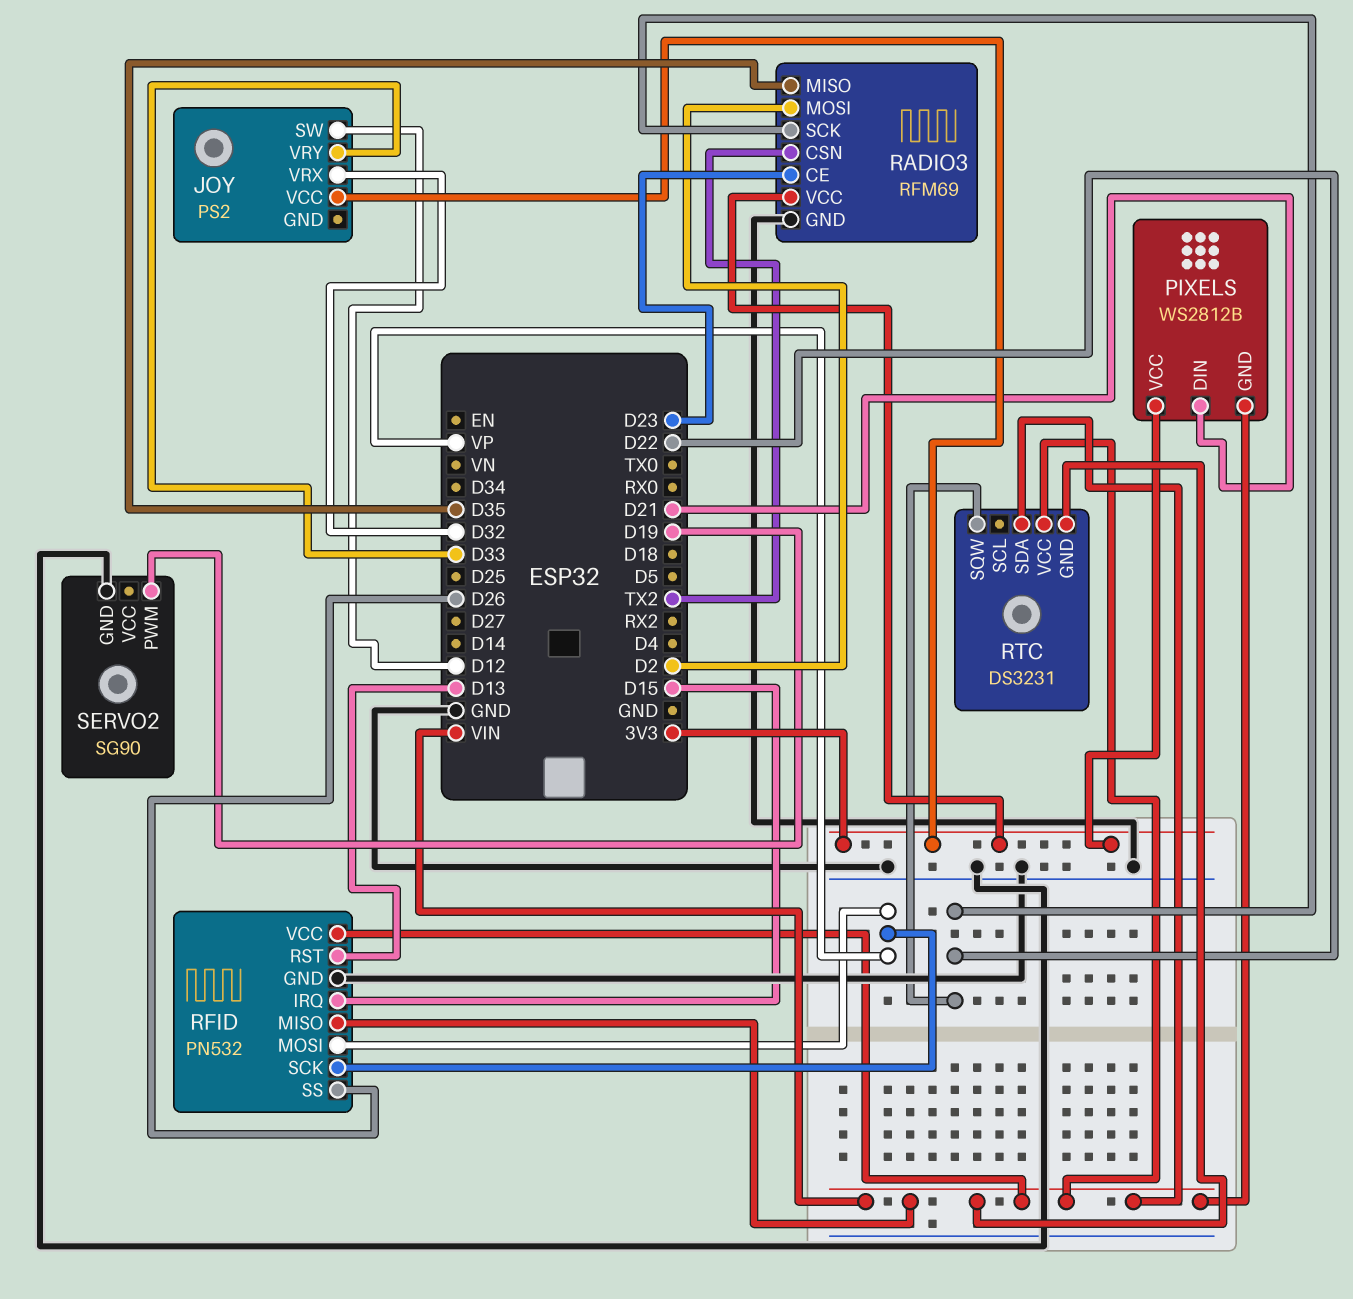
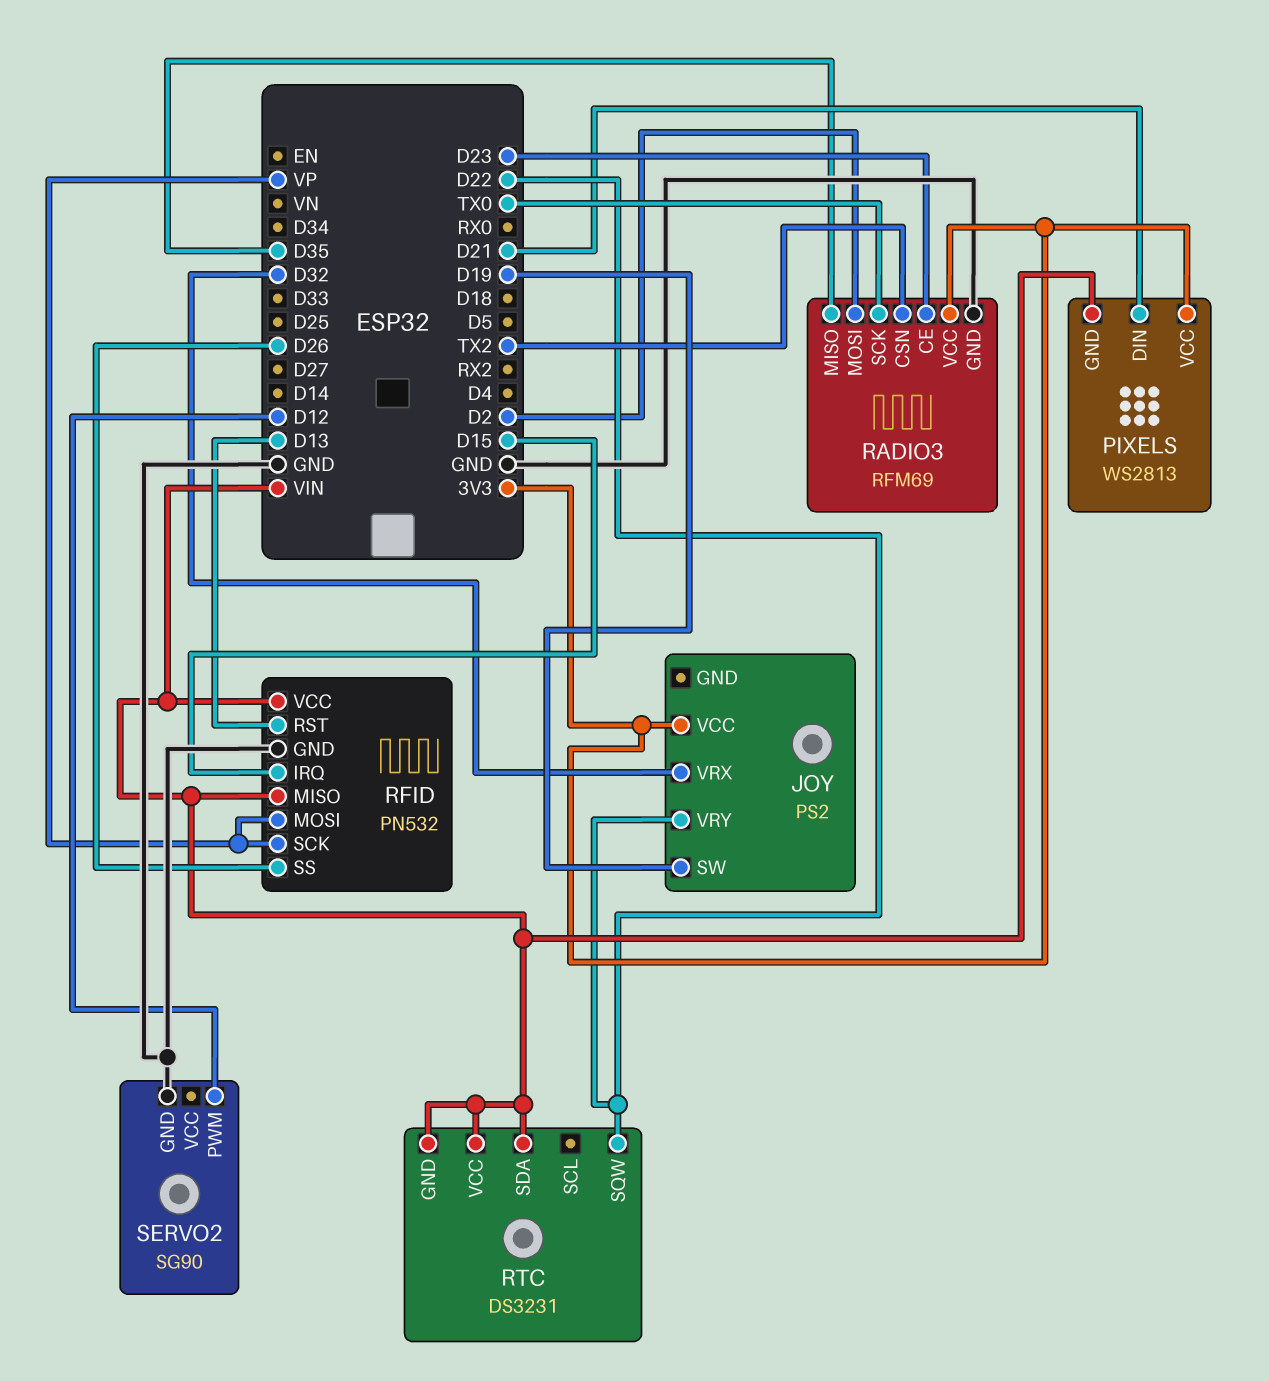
JOY pin SW: D12 -> D19
JOY pin VRY: D33 -> D22
PIXELS: WS2812B -> WS2813
RADIO3 pin SCK: D22 -> TX0
SERVO2 pin PWM: D19 -> D12

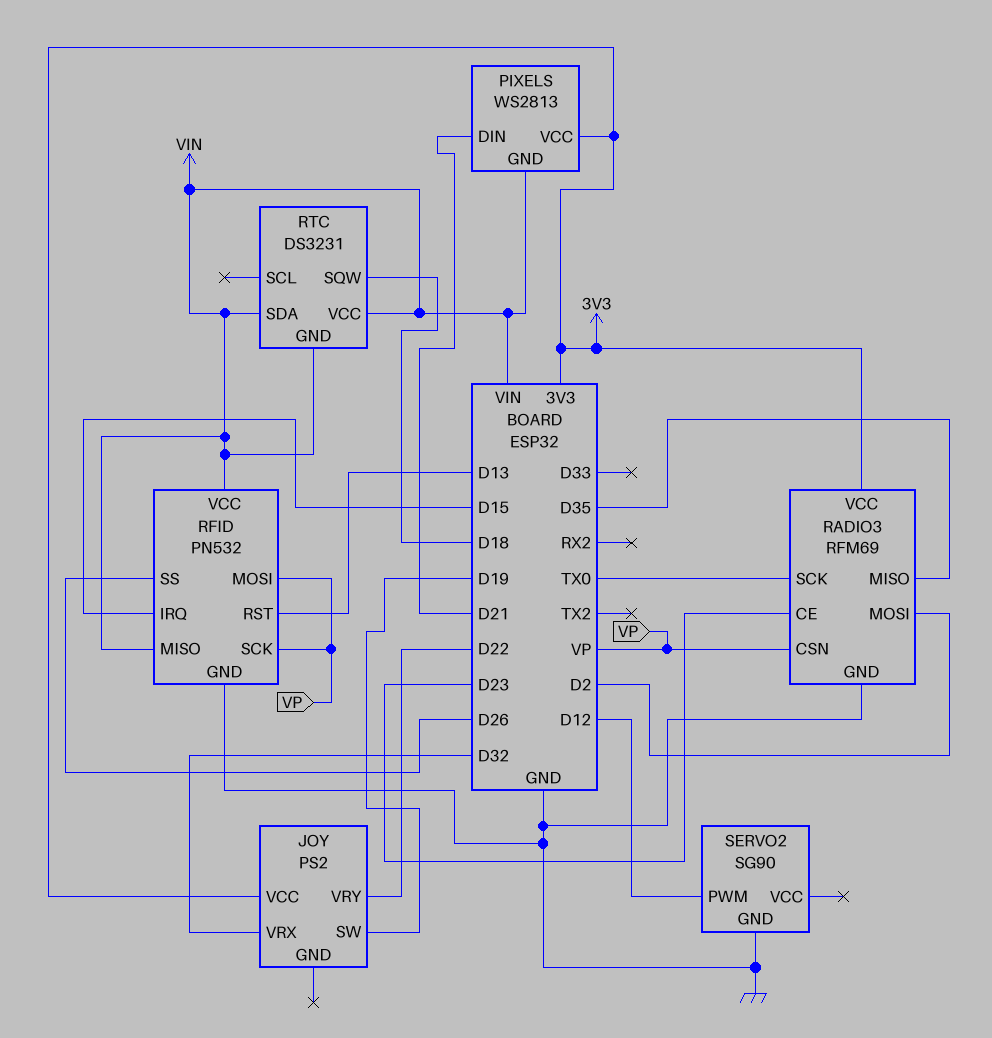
RADIO3 pin CSN: TX2 -> VP
RTC pin SQW: D22 -> D18

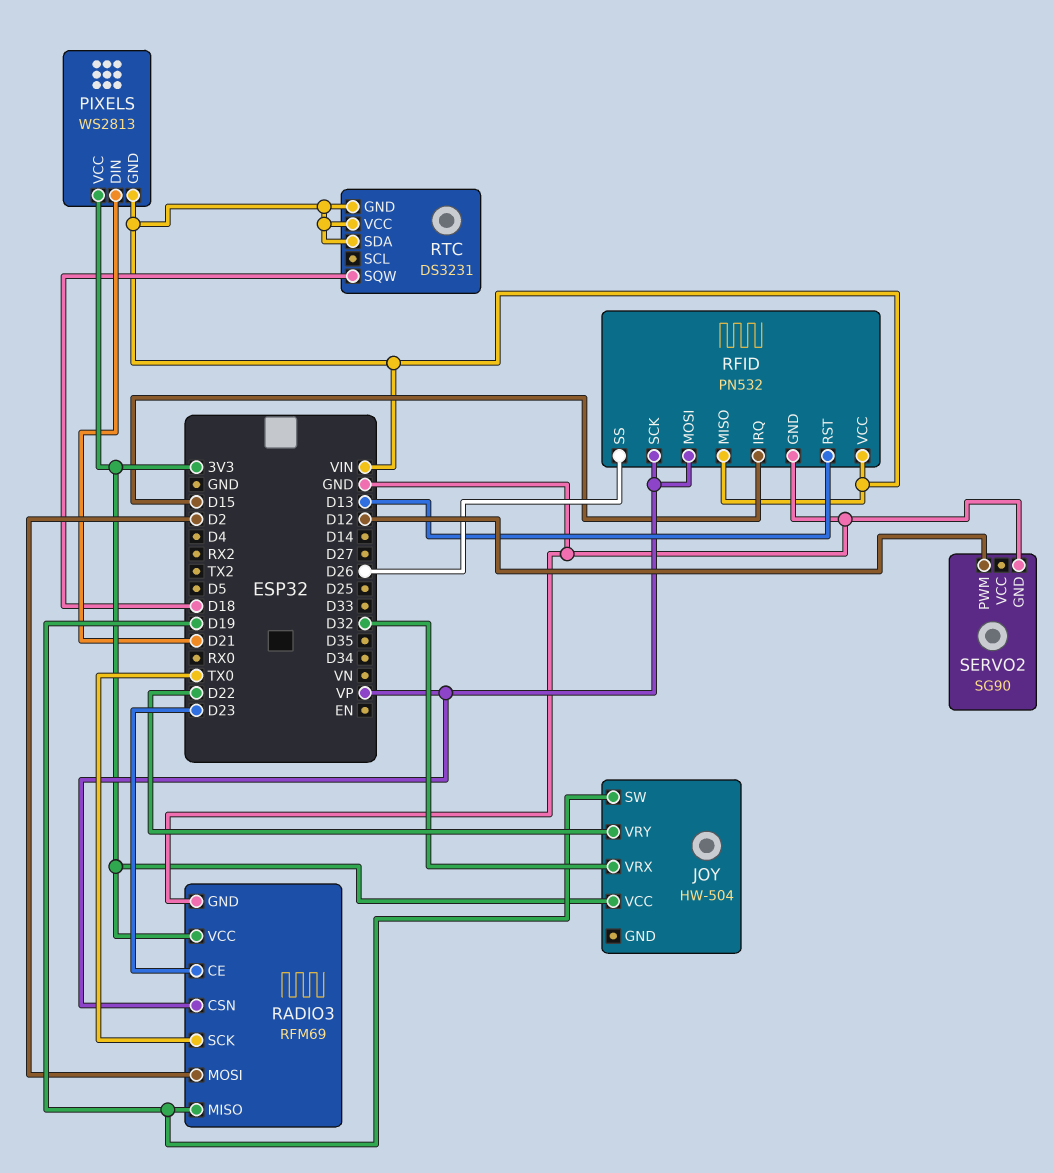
JOY: PS2 -> HW-504
RADIO3 pin MISO: D35 -> D19

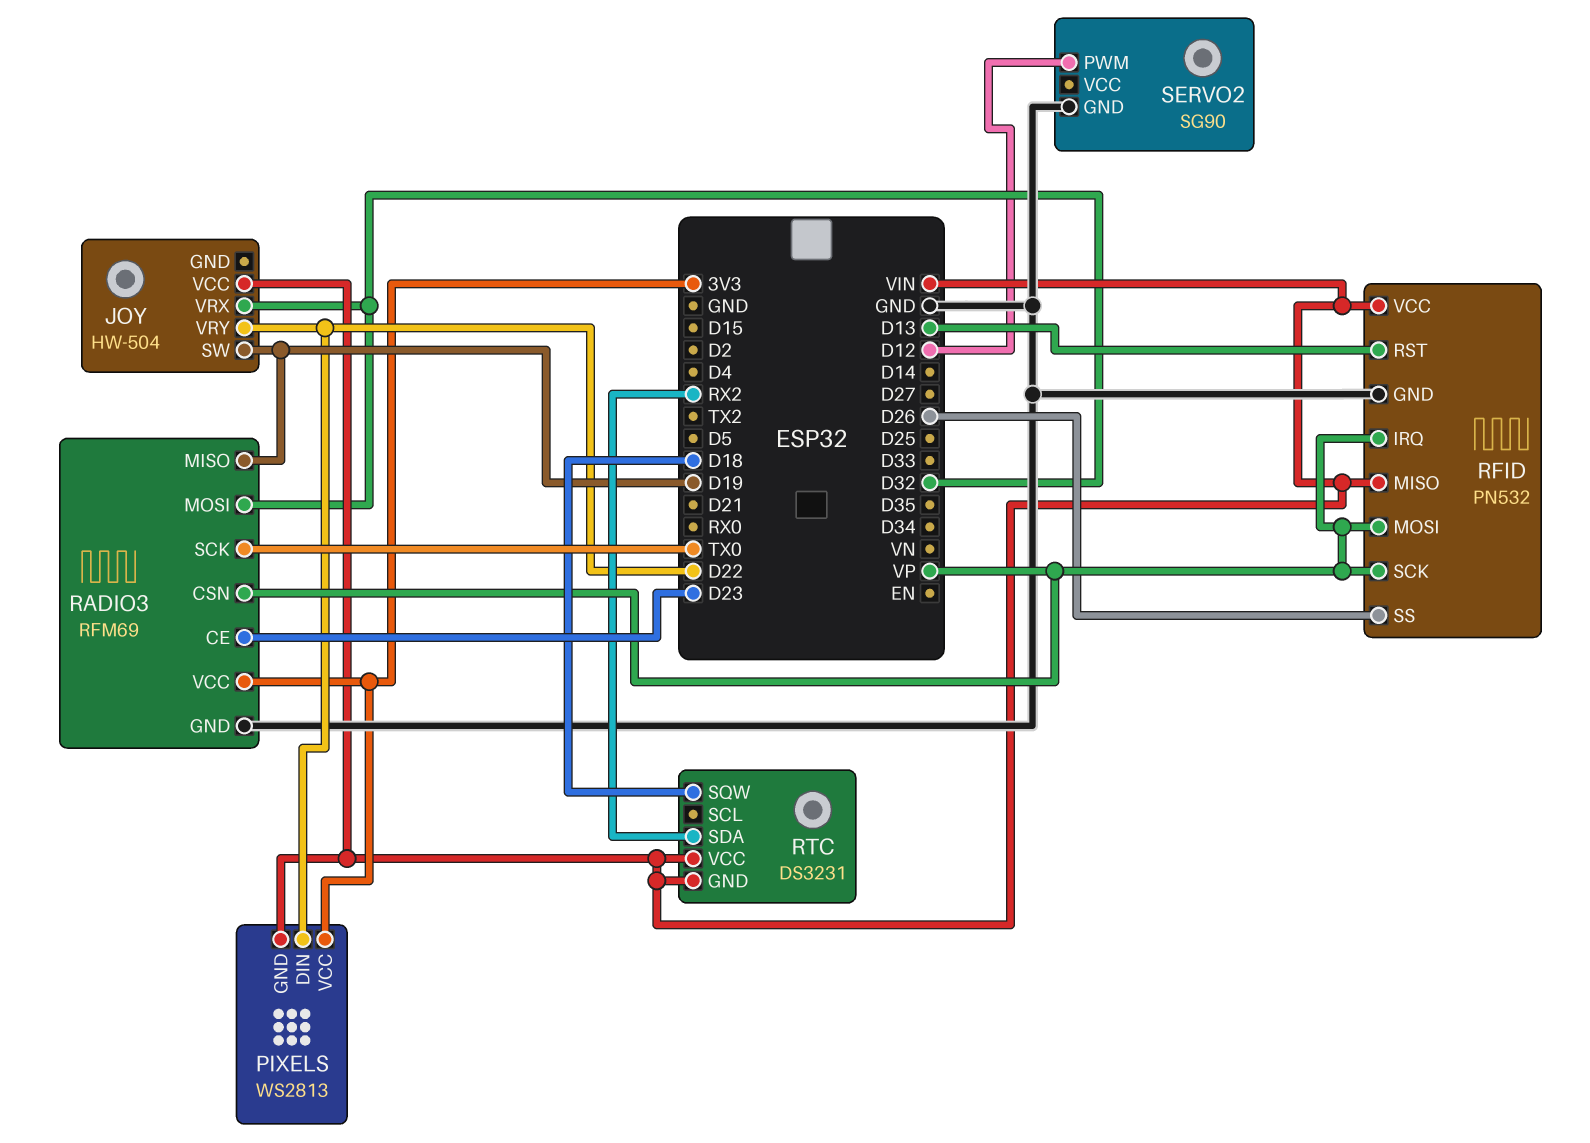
JOY pin VCC: 3V3 -> VIN
PIXELS pin DIN: D21 -> D22
RADIO3 pin MOSI: D2 -> D32
RFID pin IRQ: D15 -> VP
RTC pin SDA: VIN -> RX2

